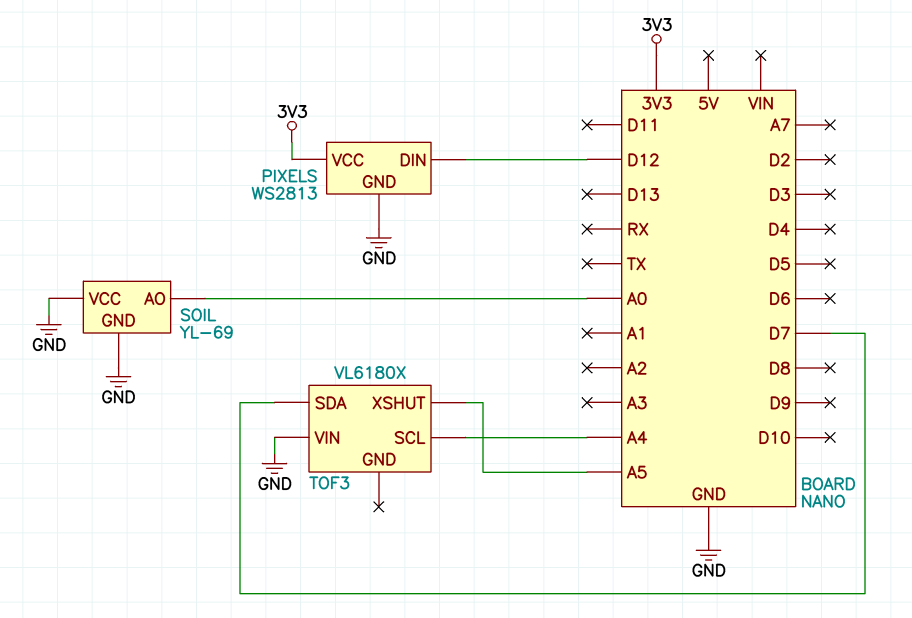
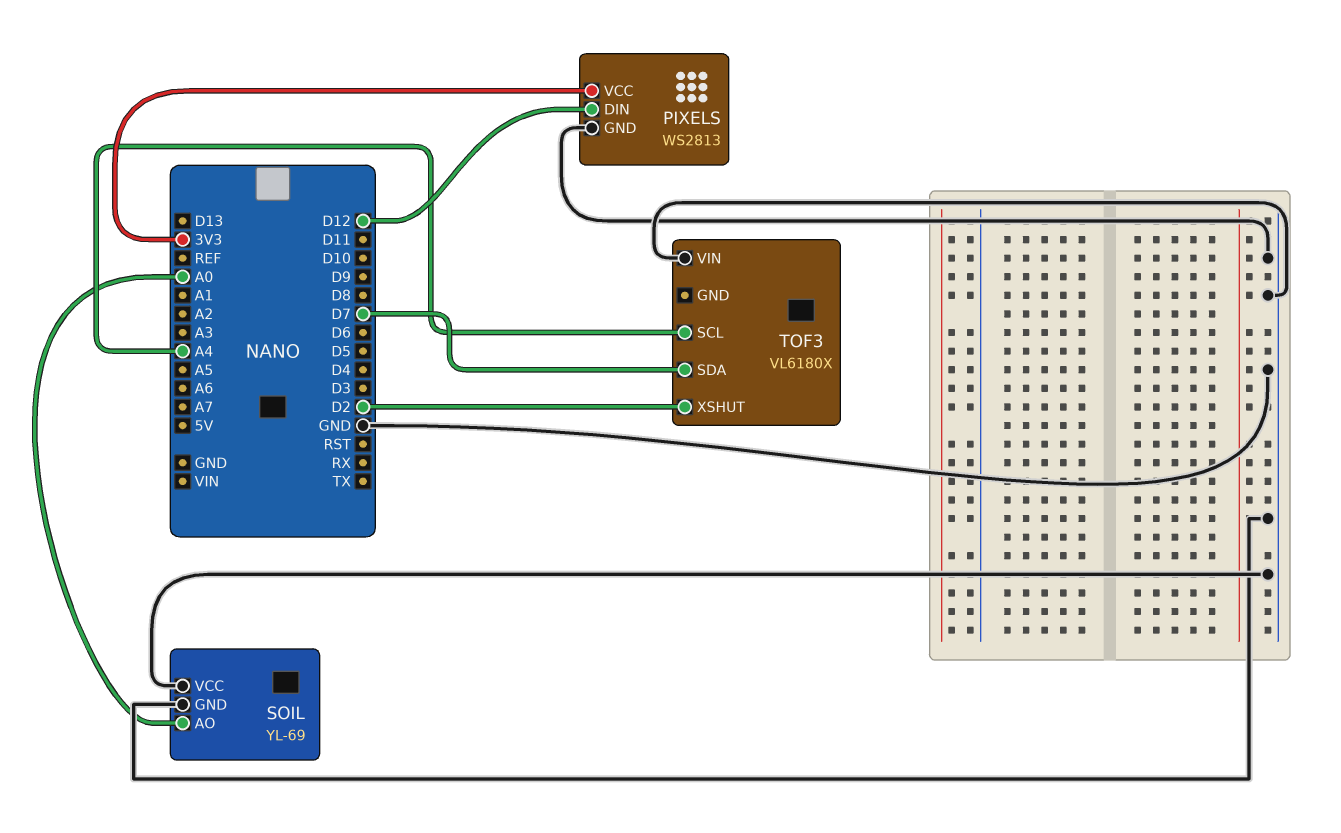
TOF3 pin XSHUT: A5 -> D2

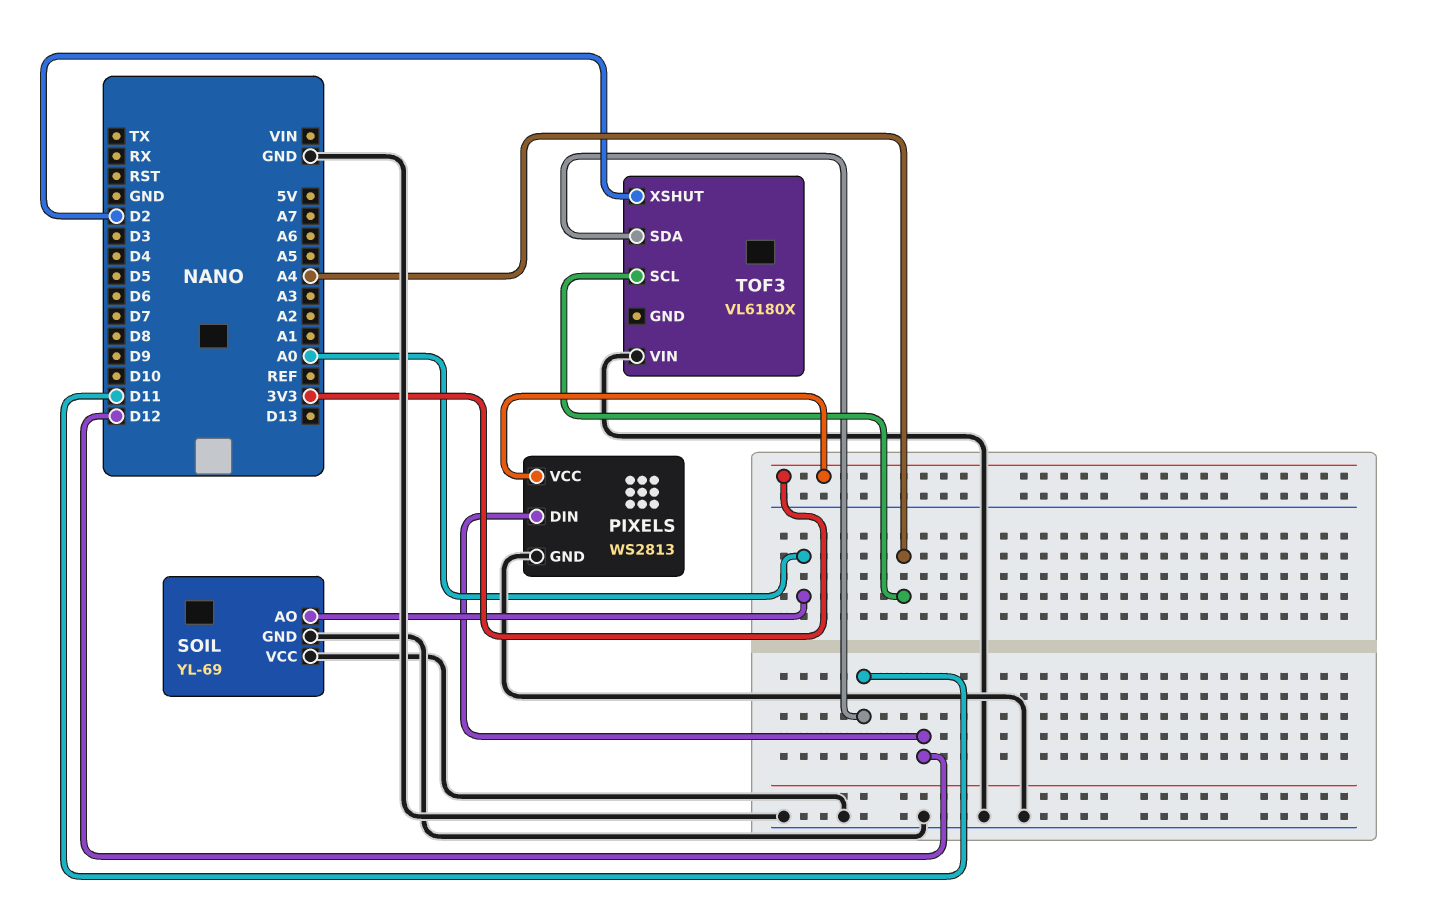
TOF3 pin SDA: D7 -> D11

